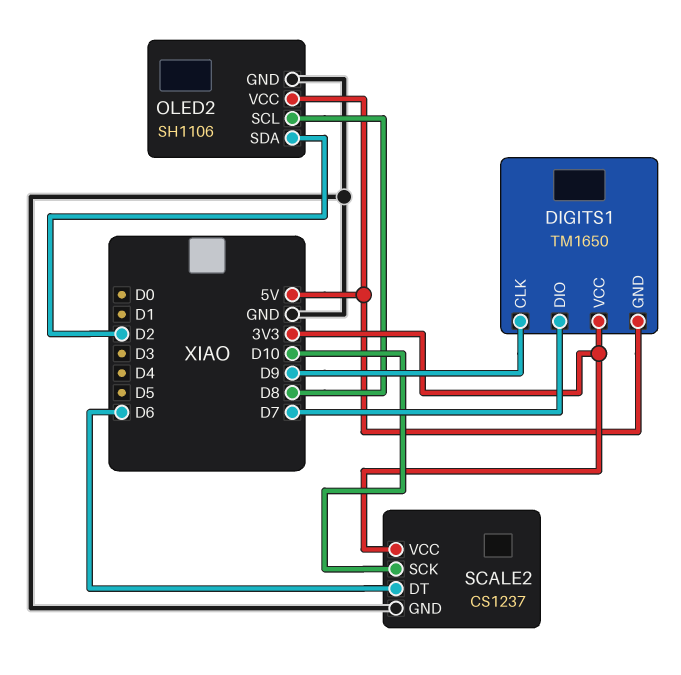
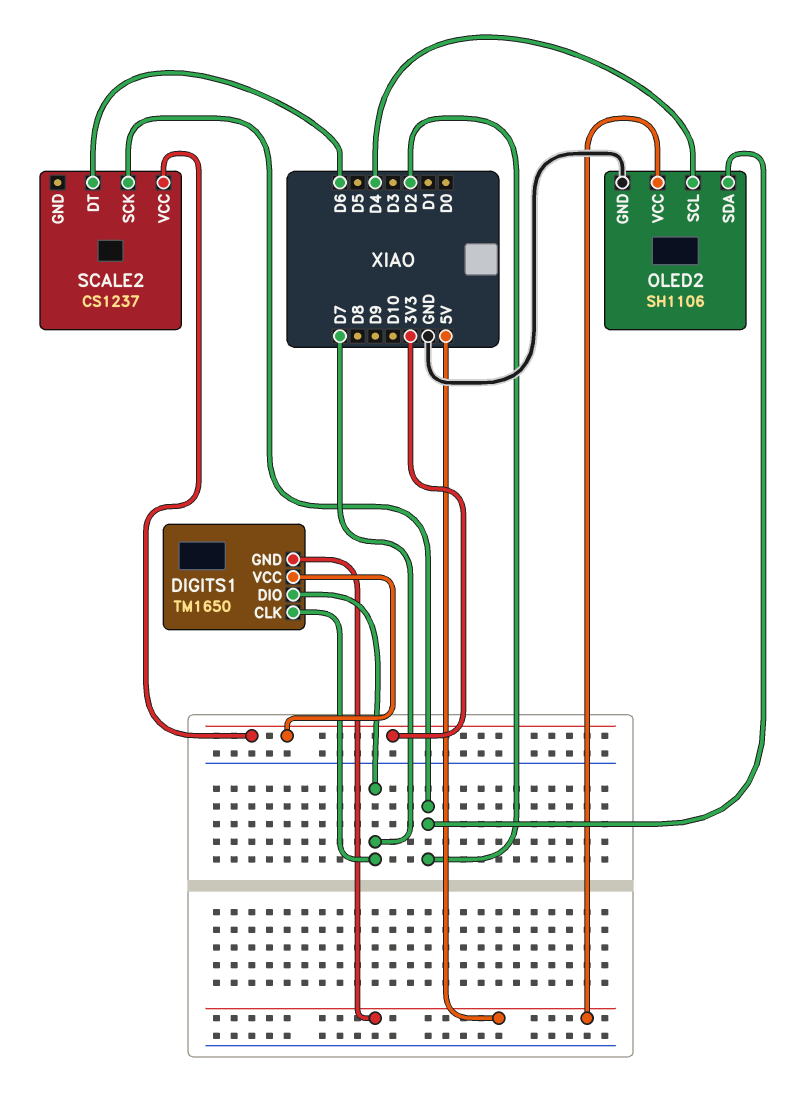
DIGITS1 pin CLK: D9 -> D7
OLED2 pin SCL: D8 -> D4
SCALE2 pin GND: GND -> none
SCALE2 pin SCK: D10 -> D2

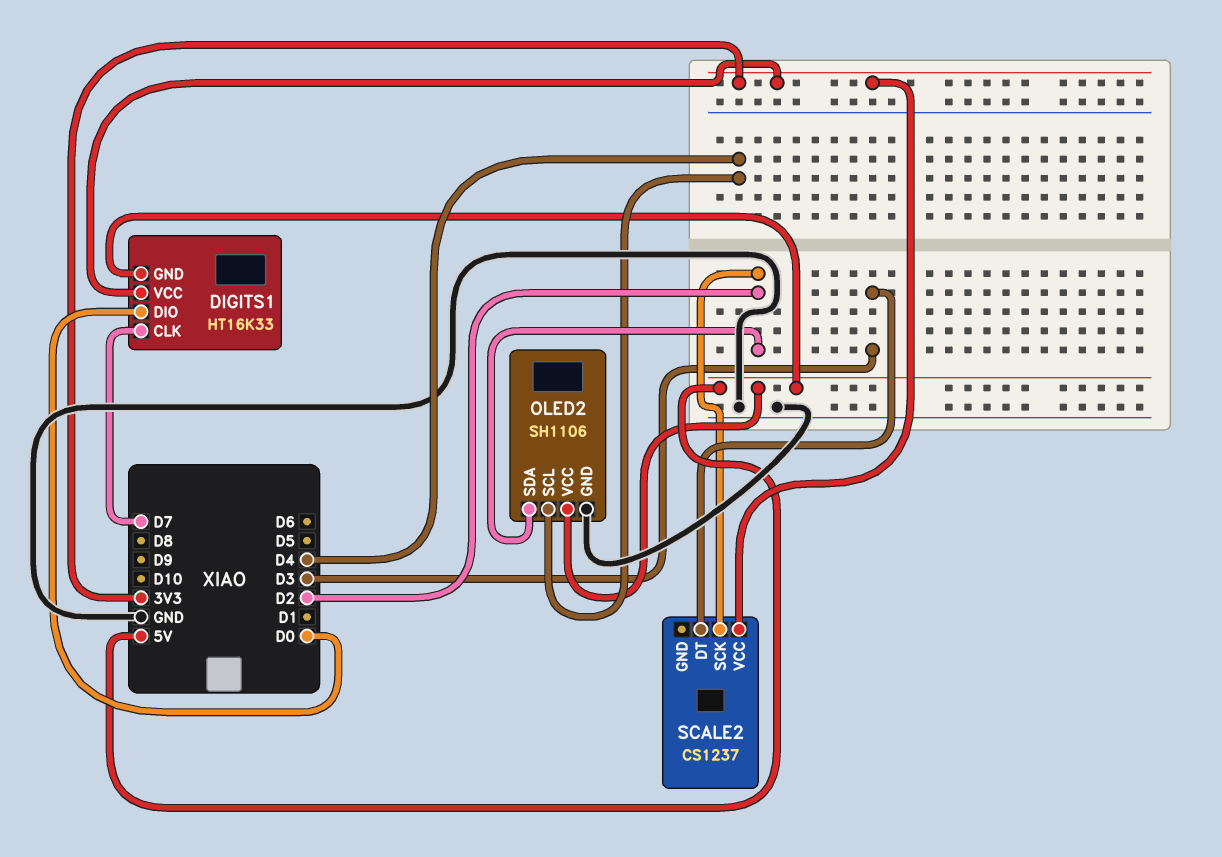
DIGITS1: TM1650 -> HT16K33
DIGITS1 pin DIO: D7 -> D0
SCALE2 pin DT: D6 -> D3

